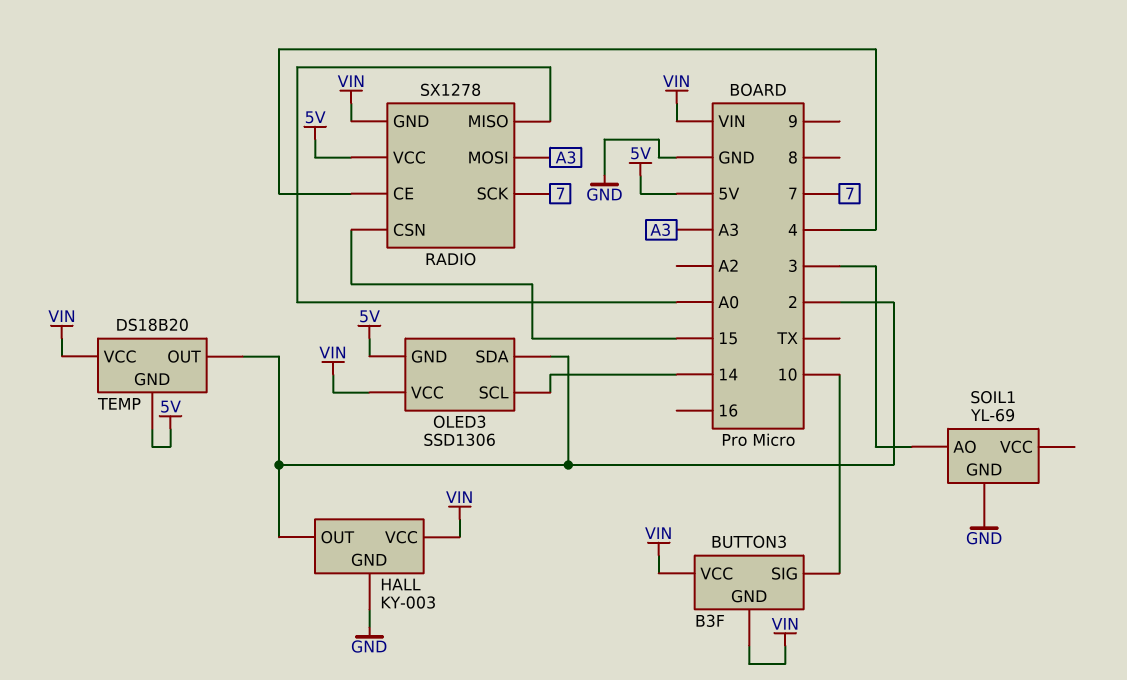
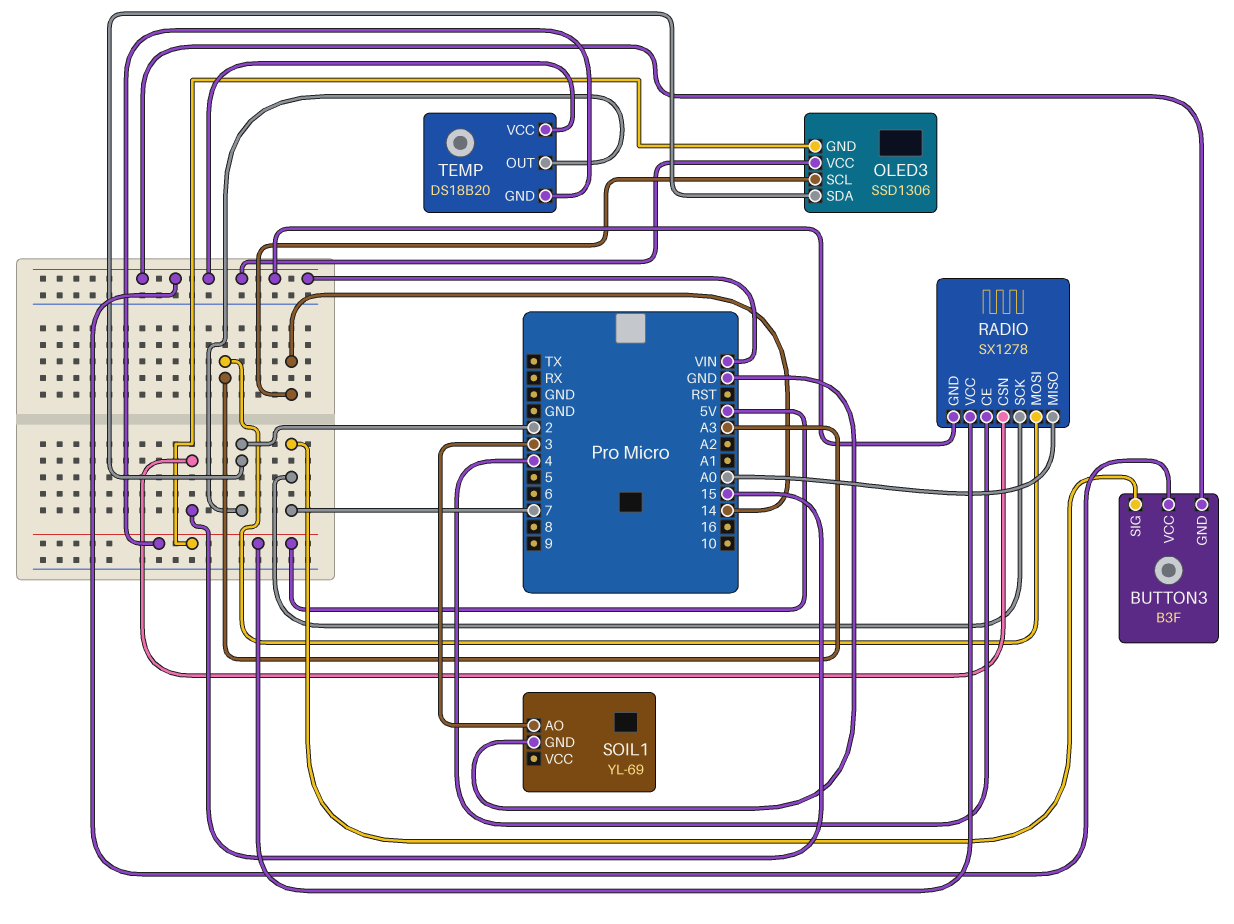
BUTTON3 pin SIG: 10 -> 7
HALL: KY-003 -> none
HALL pin GND: GND -> none
HALL pin OUT: 2 -> none
HALL pin VCC: VIN -> none

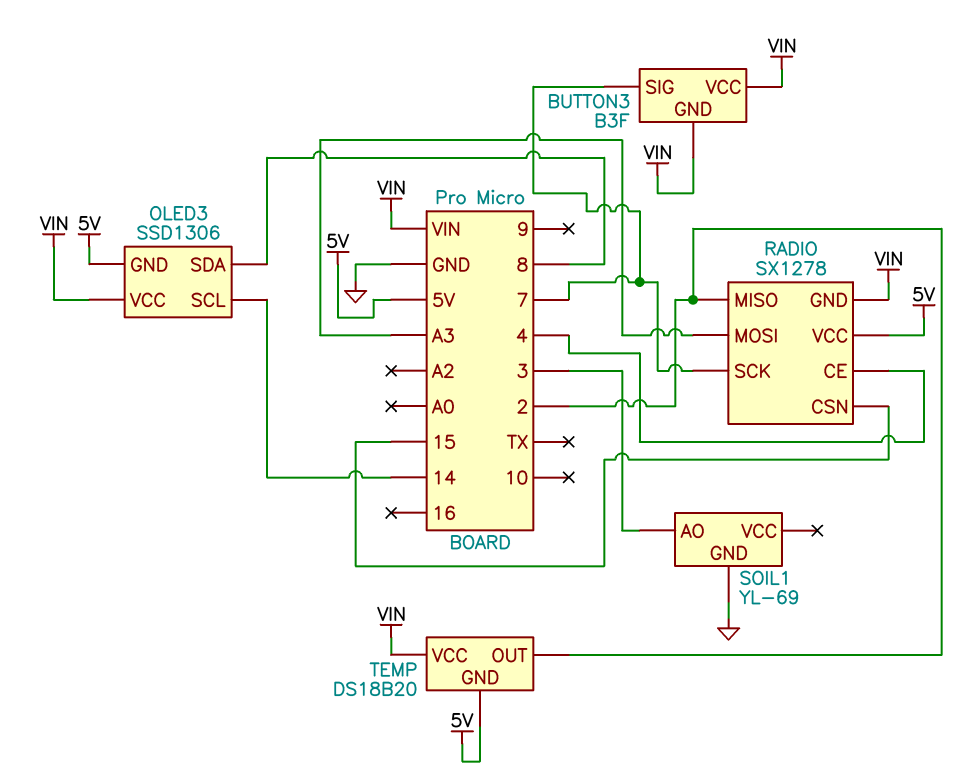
OLED3 pin SDA: 2 -> 8
RADIO pin MISO: A0 -> 2

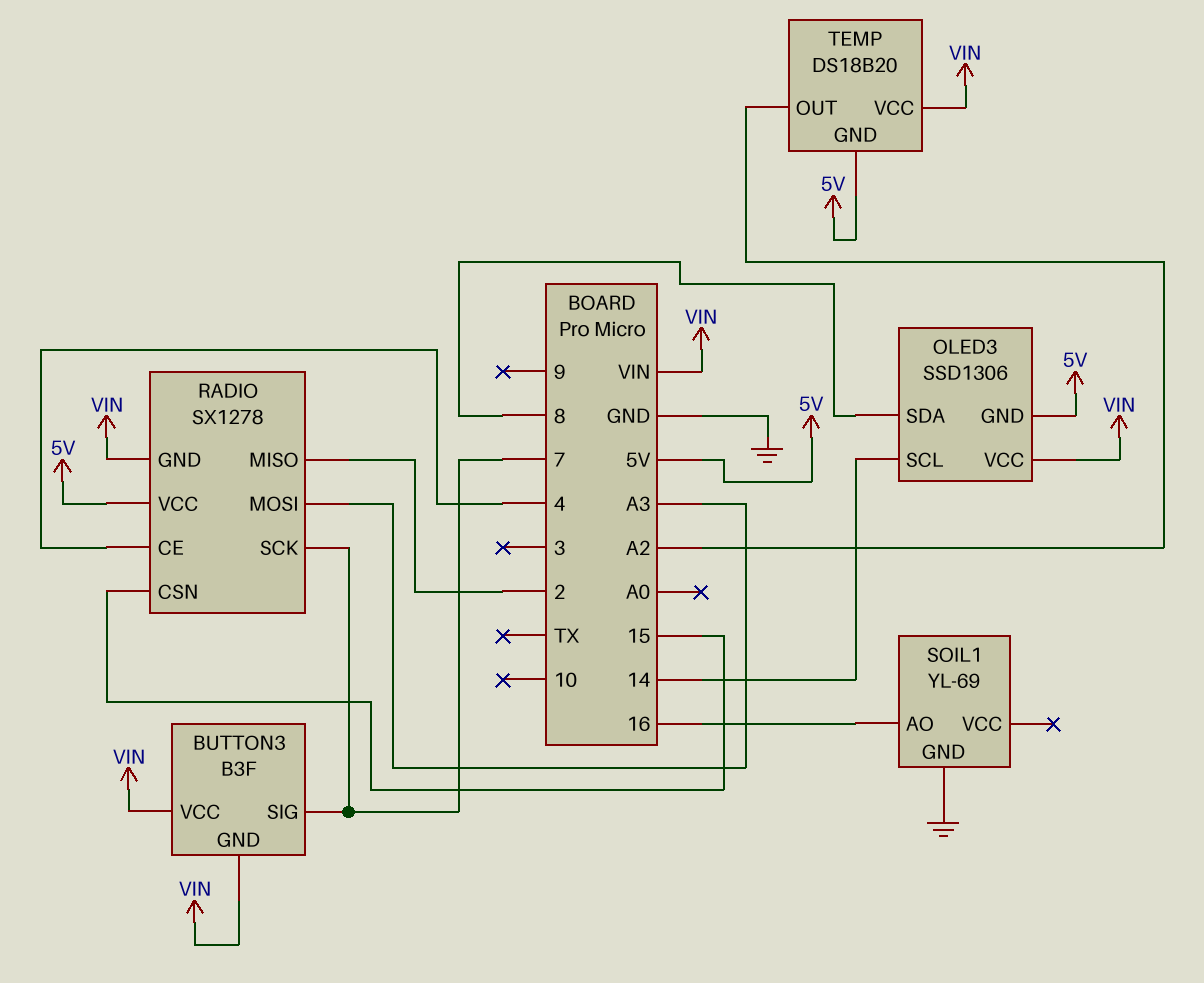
SOIL1 pin AO: 3 -> 16
TEMP pin OUT: 2 -> A2

